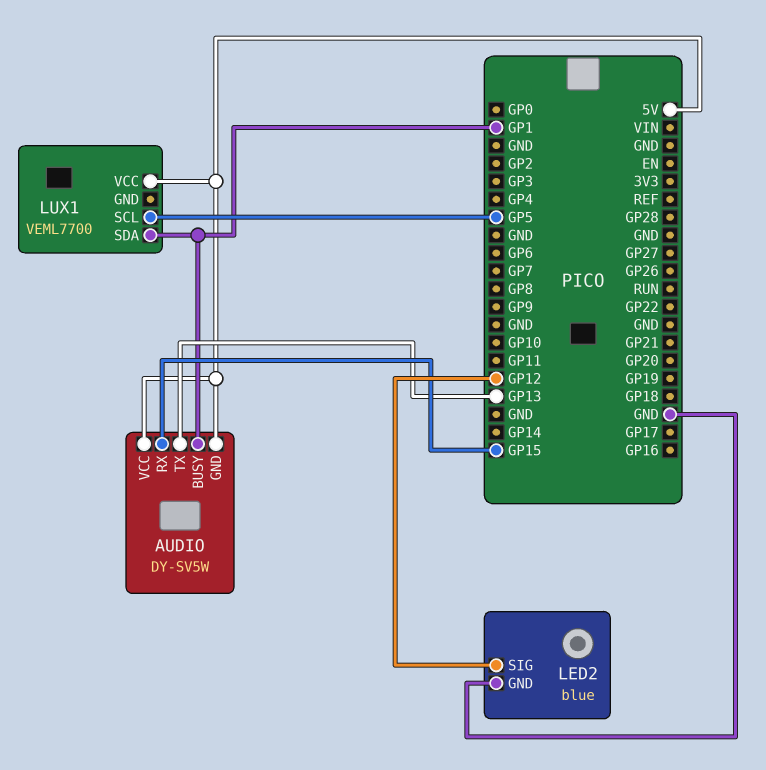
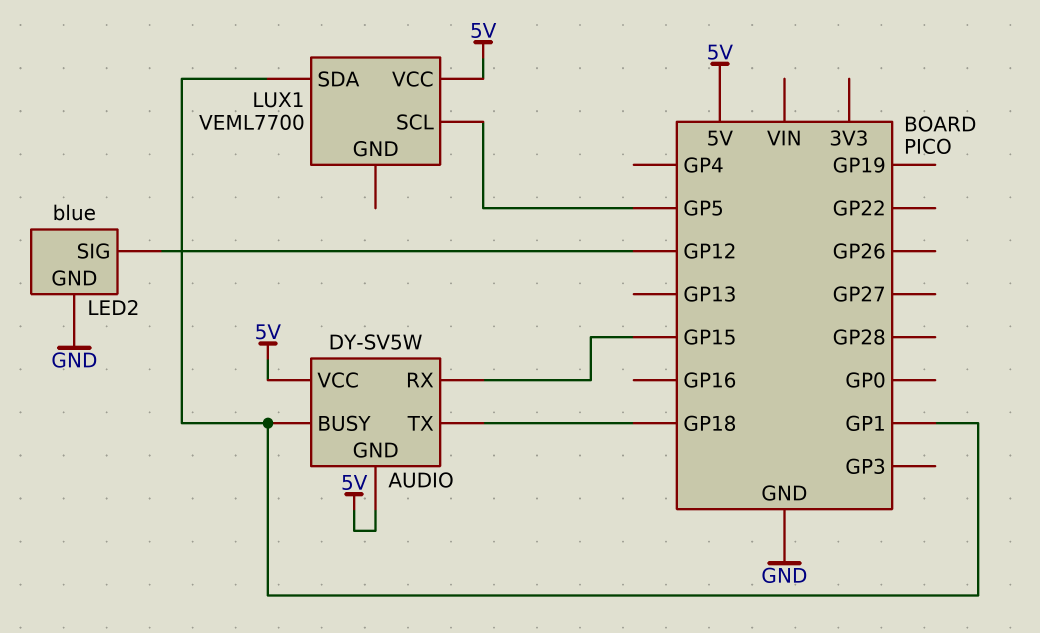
AUDIO pin TX: GP13 -> GP18

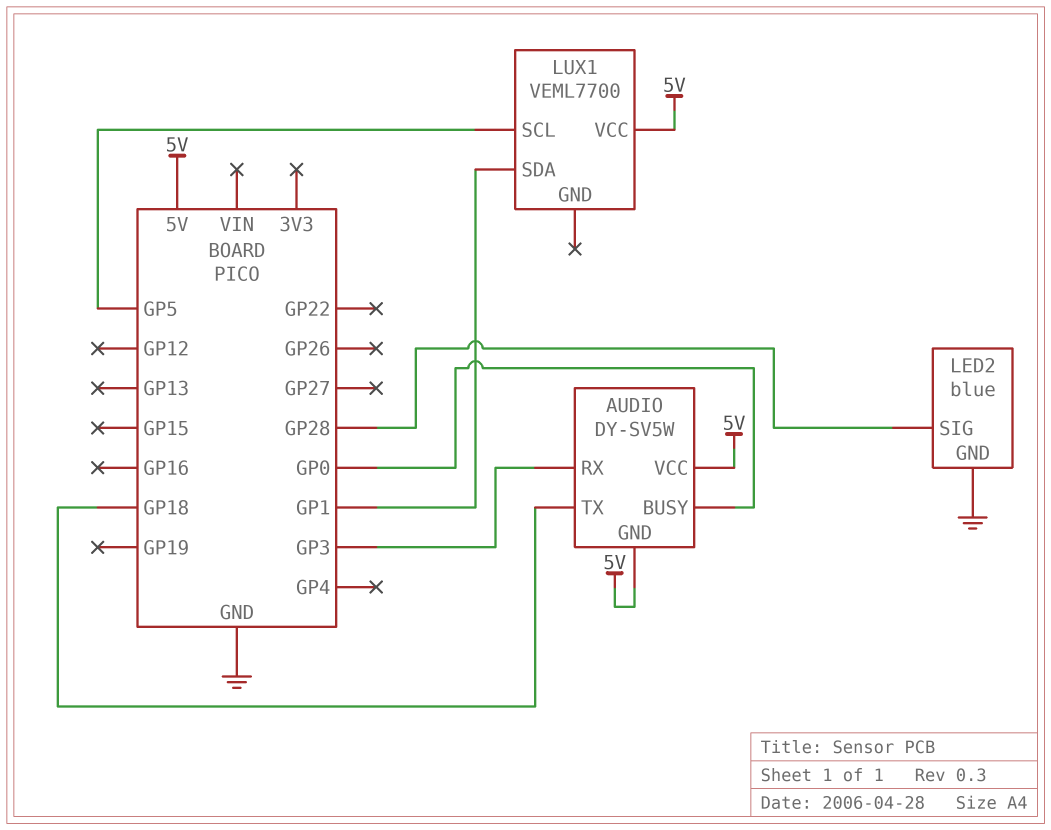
AUDIO pin BUSY: GP1 -> GP0
AUDIO pin RX: GP15 -> GP3
LED2 pin SIG: GP12 -> GP28

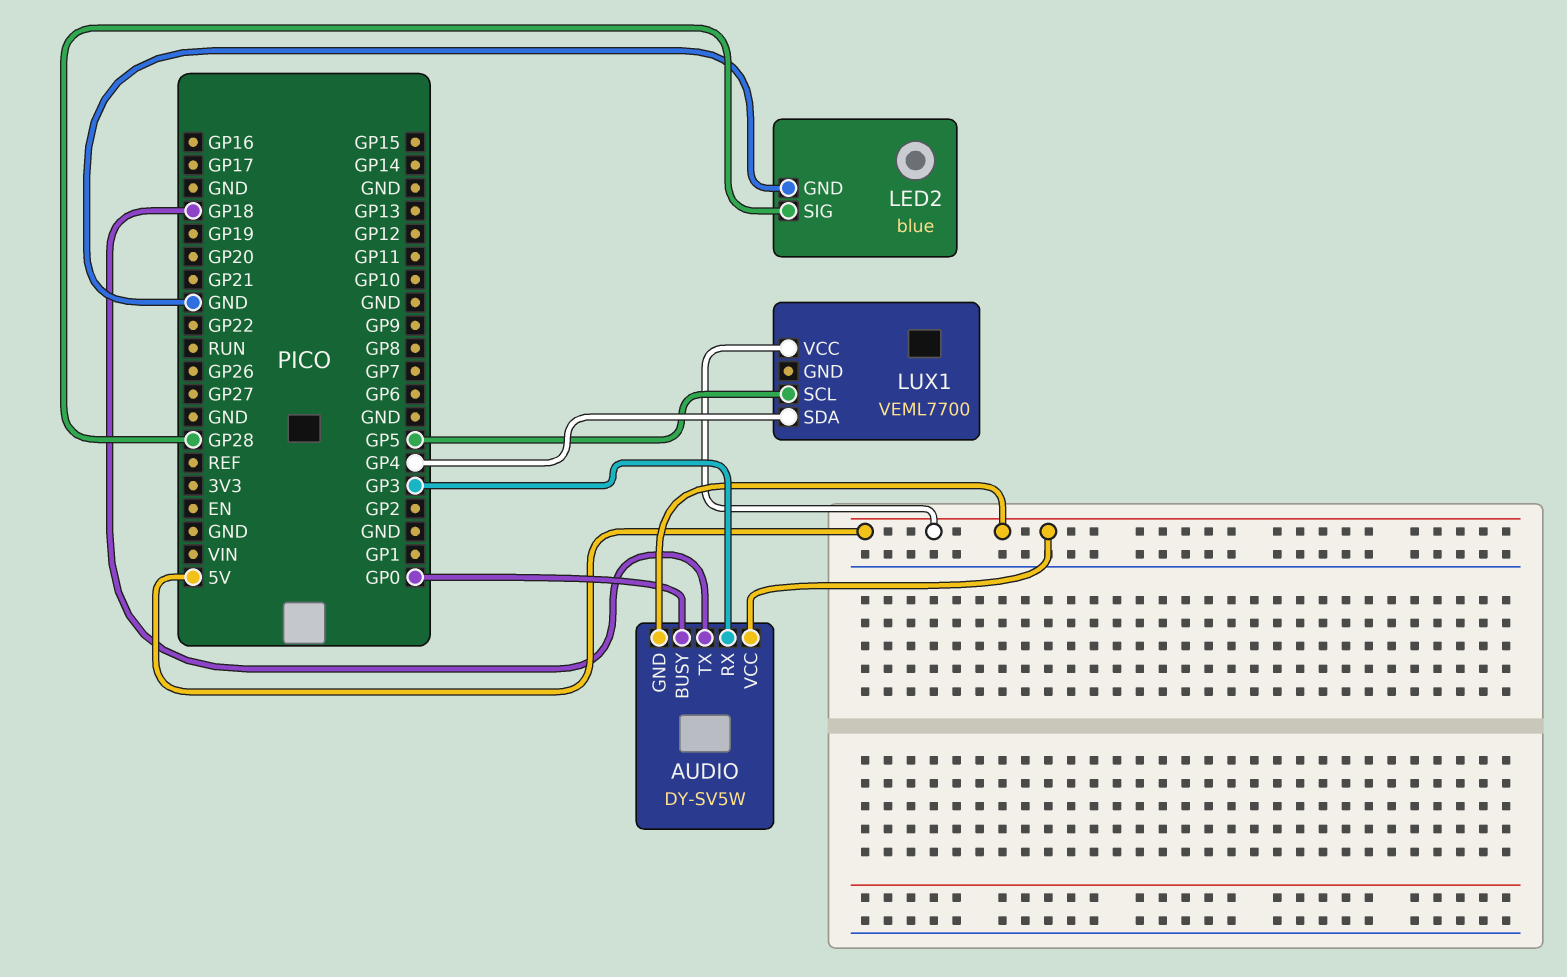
LUX1 pin SDA: GP1 -> GP4

